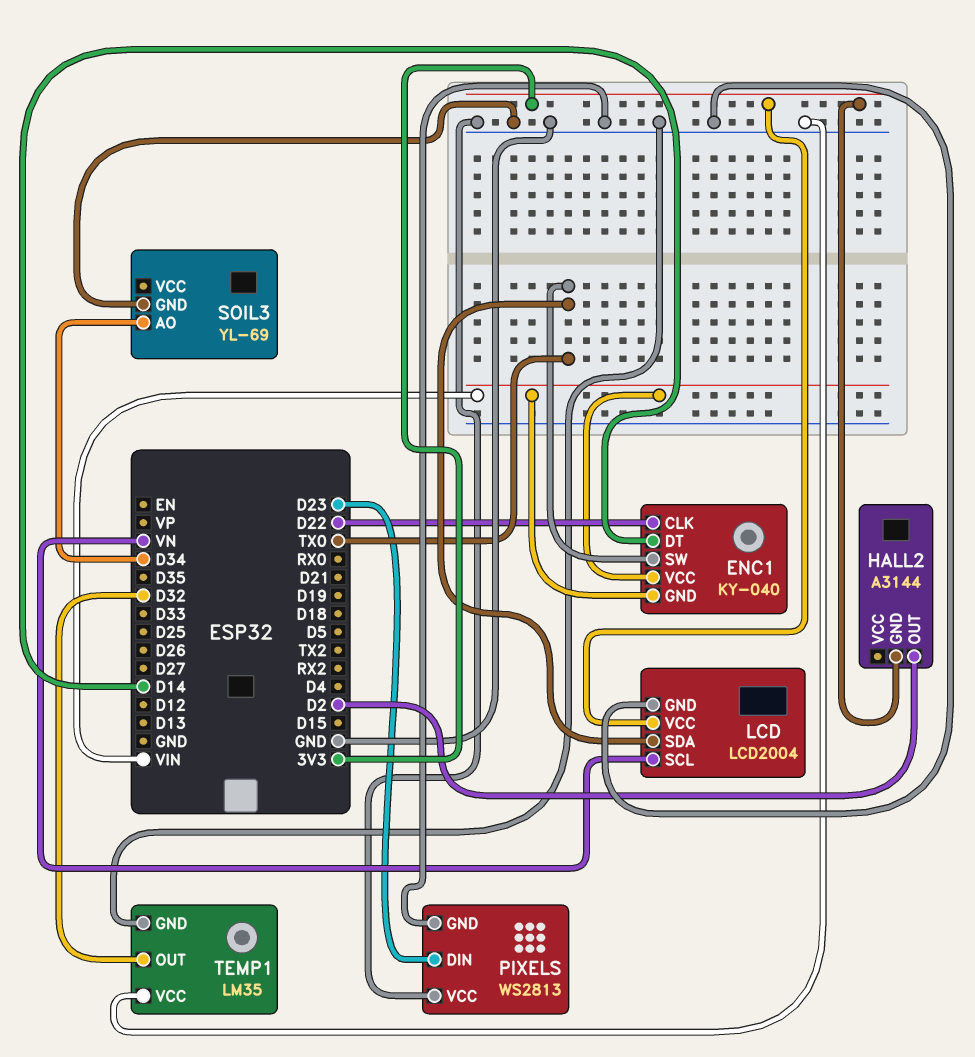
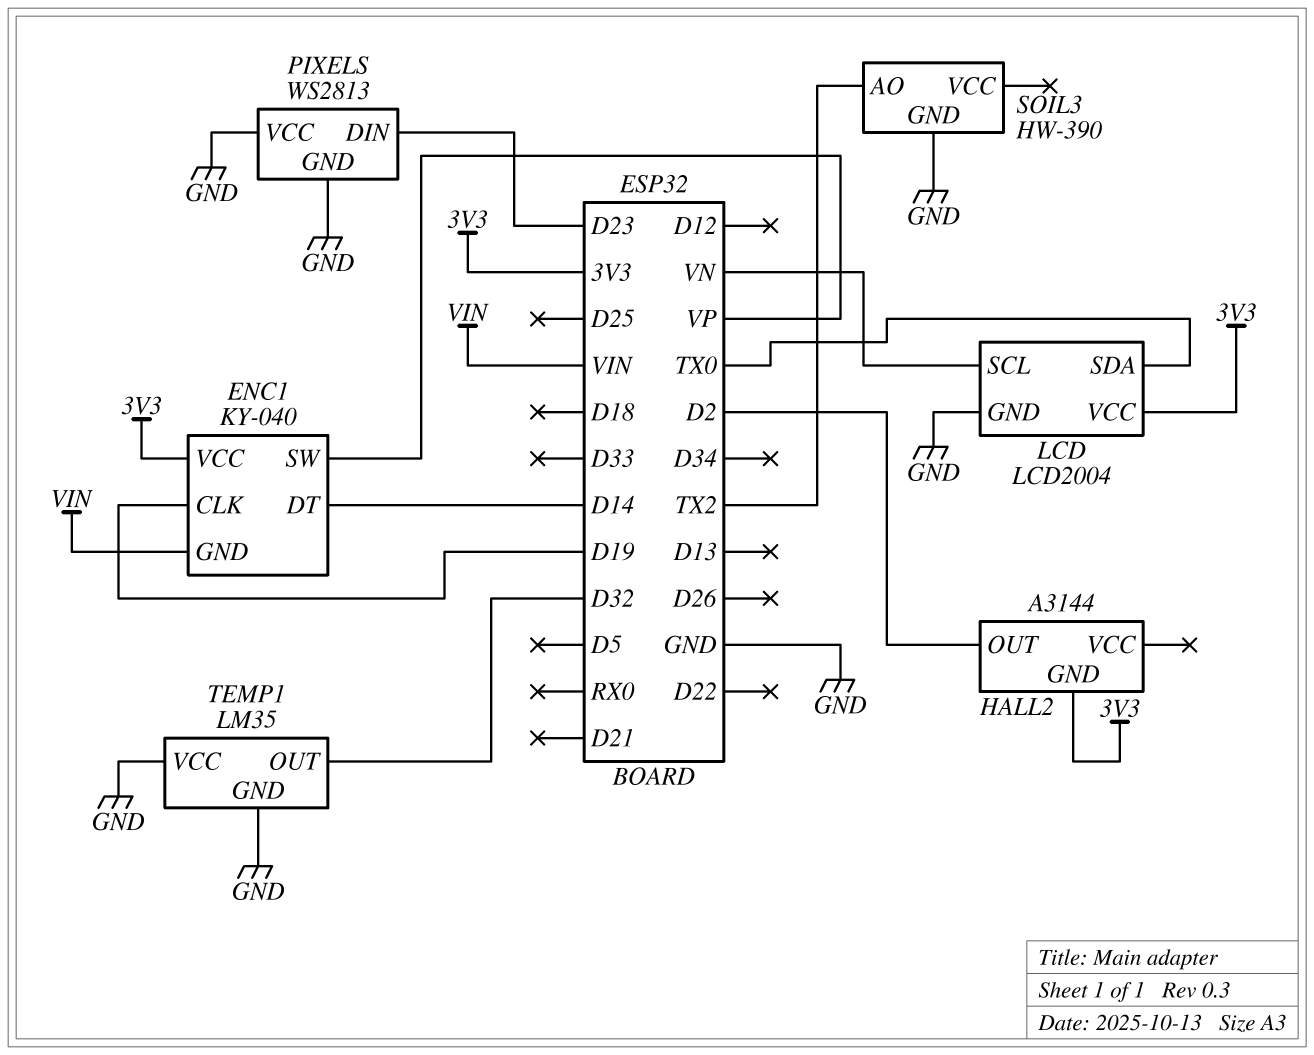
ENC1 pin CLK: D22 -> D19
ENC1 pin SW: TX0 -> VP
ENC1 pin VCC: VIN -> 3V3
SOIL3: YL-69 -> HW-390
SOIL3 pin AO: D34 -> TX2

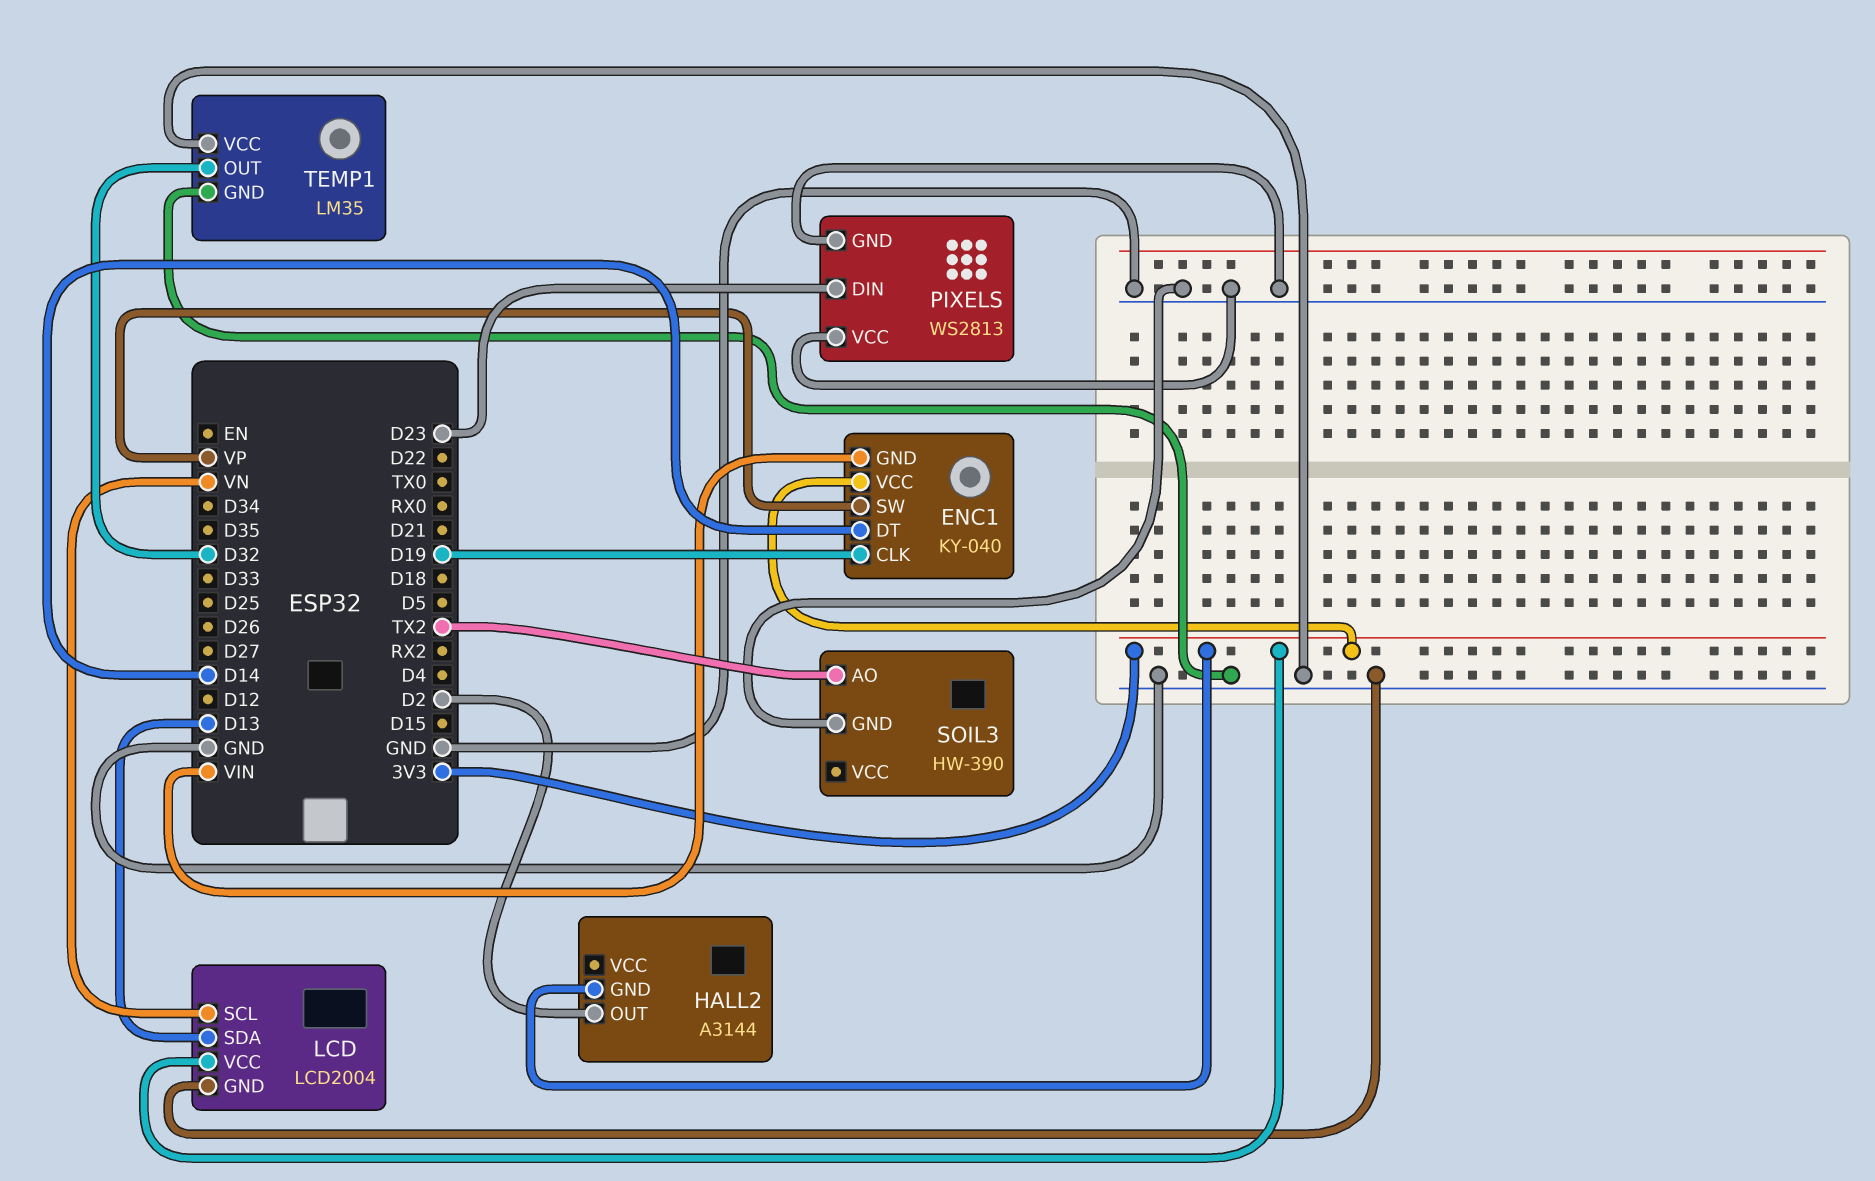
LCD pin SDA: TX0 -> D13

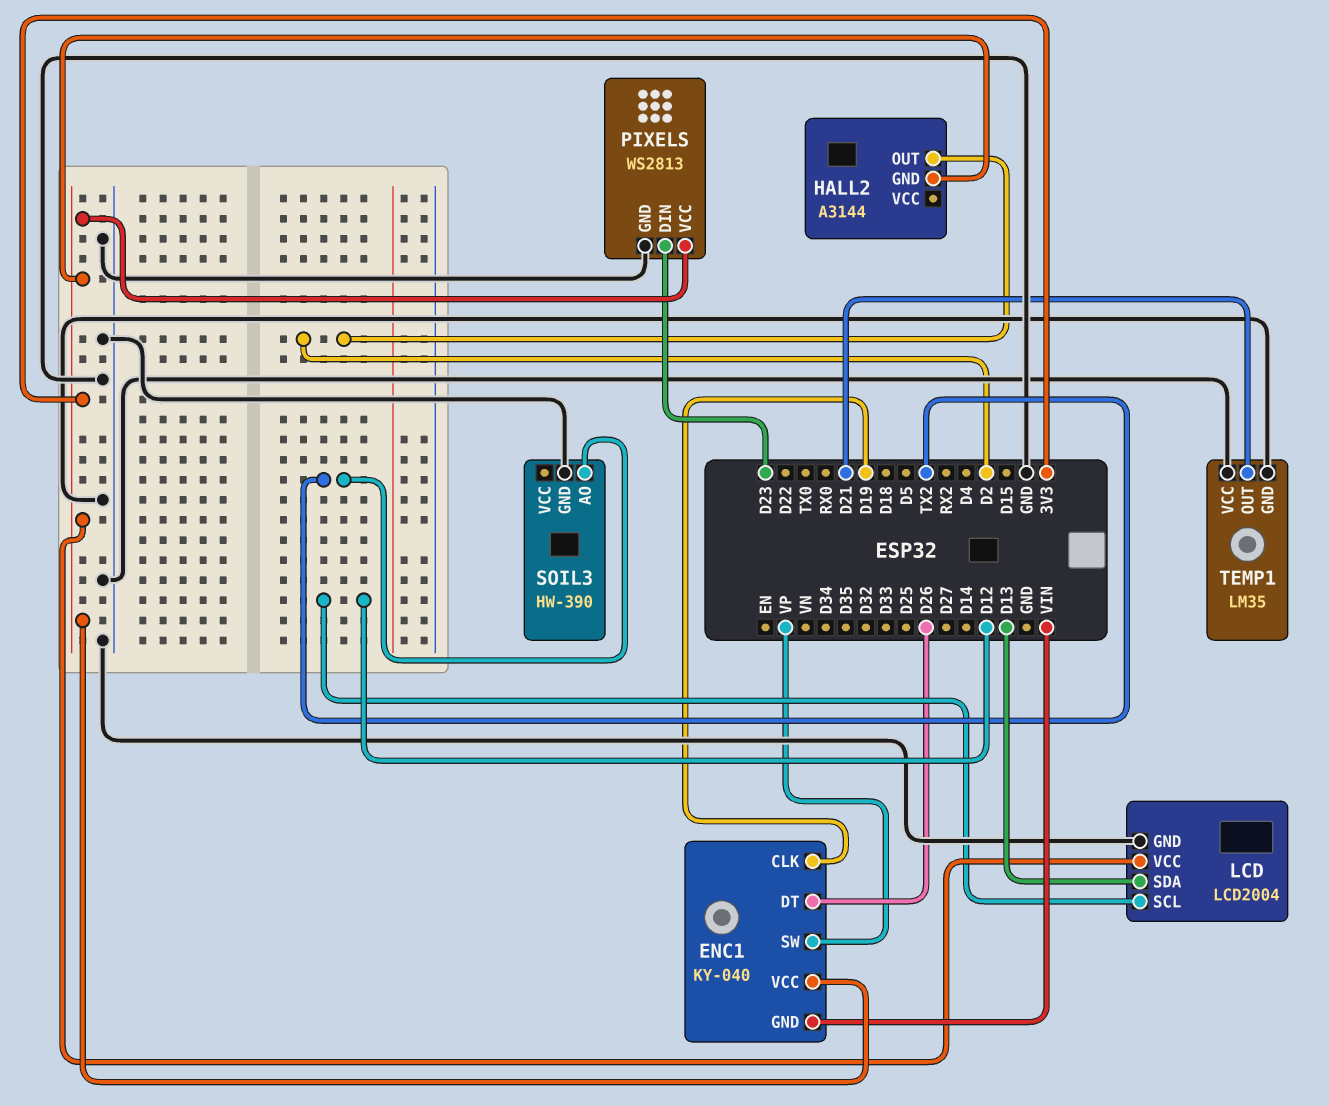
ENC1 pin DT: D14 -> D26
LCD pin SCL: VN -> D12
PIXELS pin VCC: GND -> 3V3
TEMP1 pin OUT: D32 -> D21

